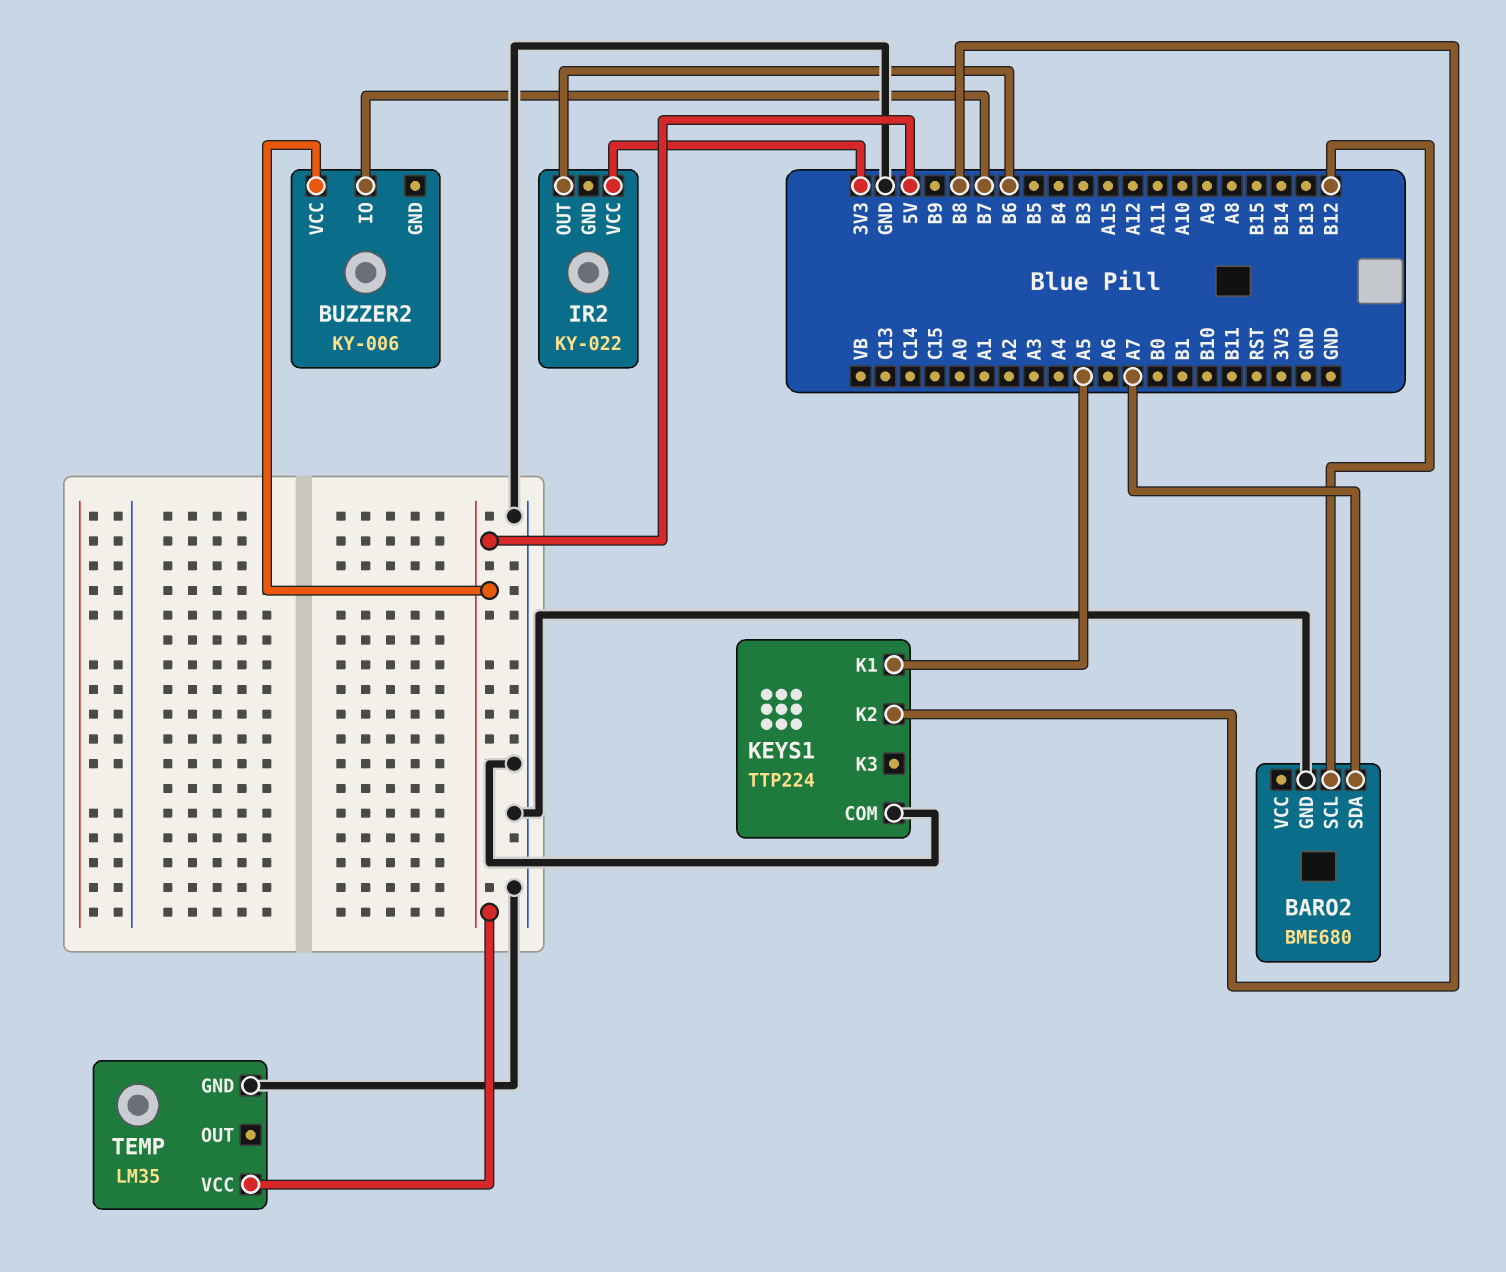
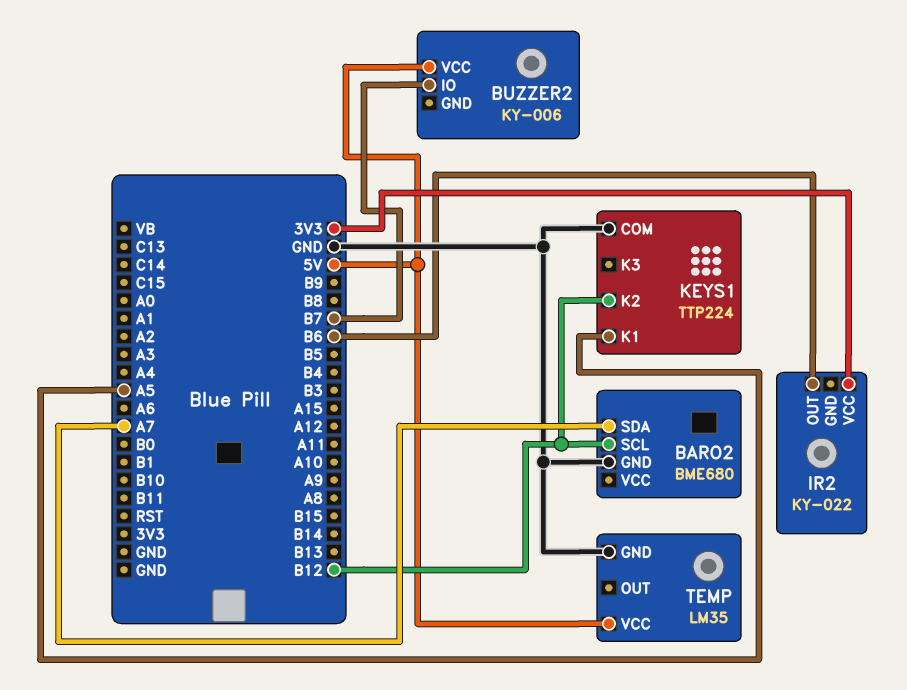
KEYS1 pin K2: B8 -> B12

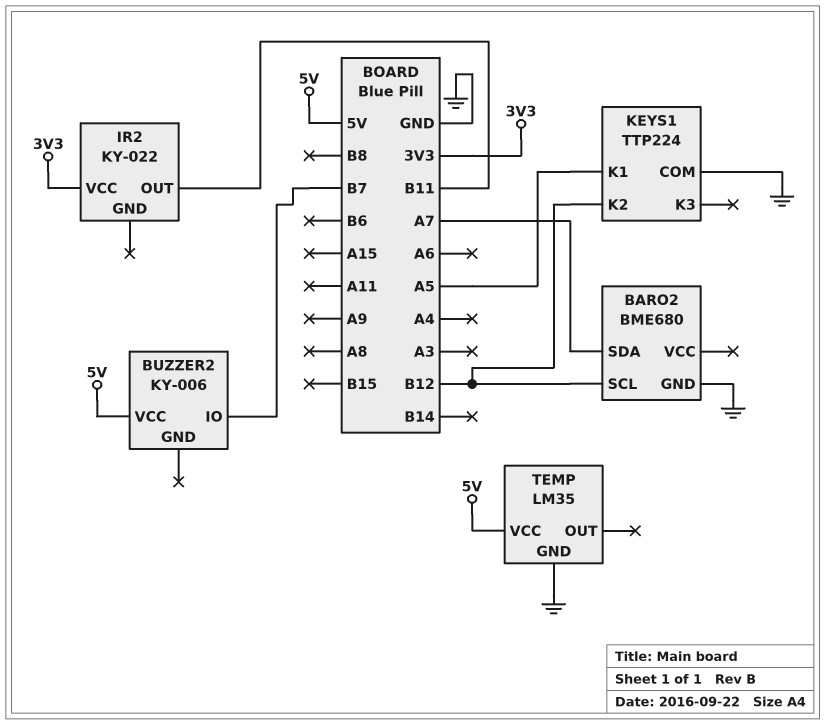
IR2 pin OUT: B6 -> B11

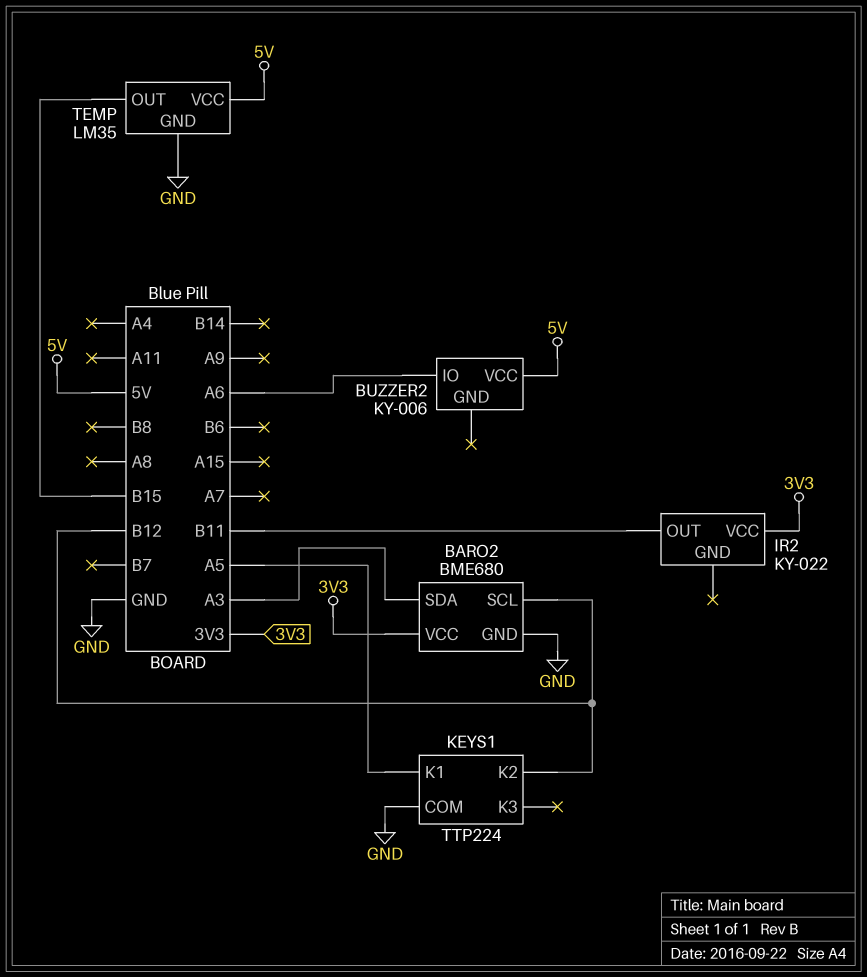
BARO2 pin SDA: A7 -> A3
BARO2 pin VCC: none -> 3V3
BUZZER2 pin IO: B7 -> A6
TEMP pin OUT: none -> B15

